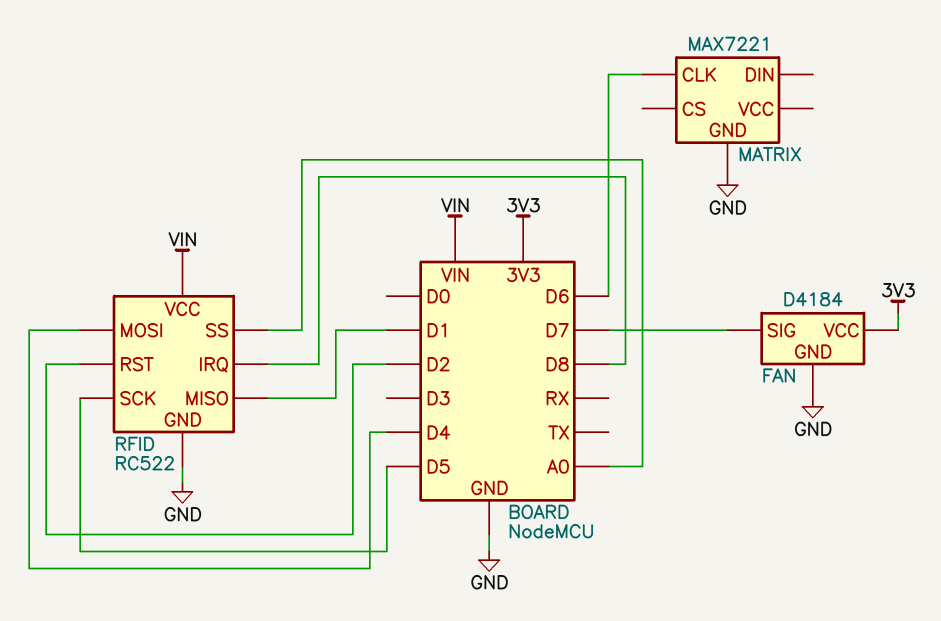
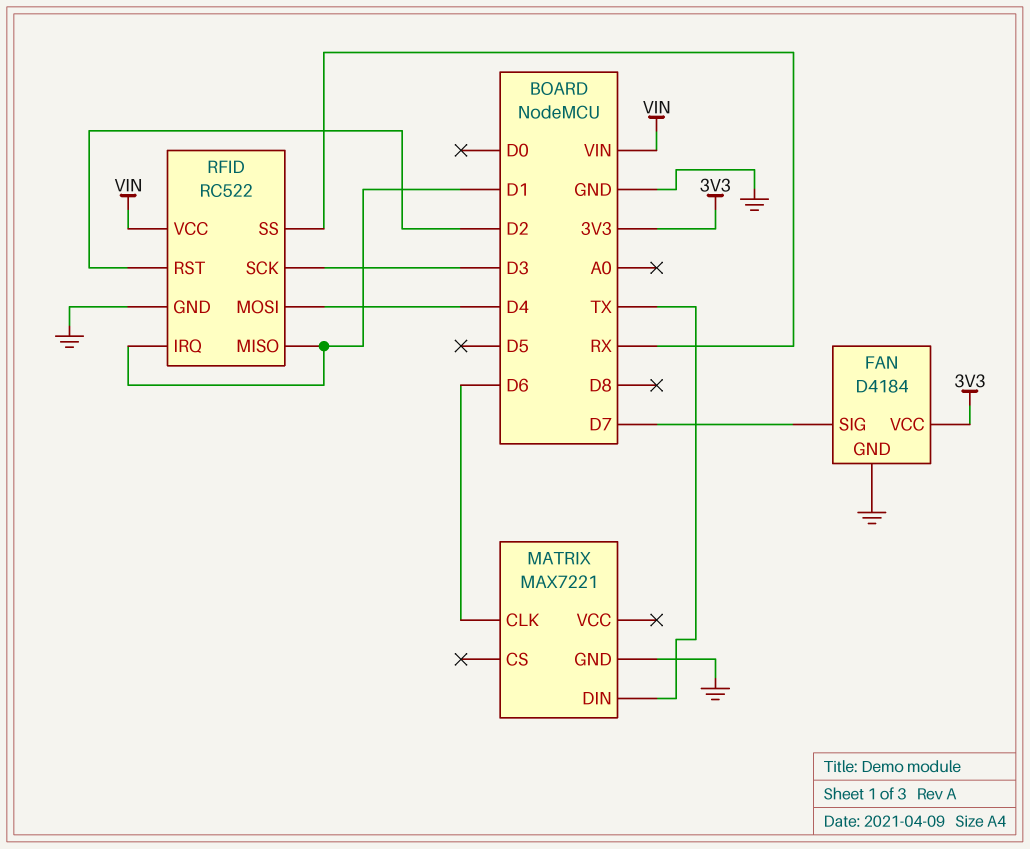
MATRIX pin DIN: none -> TX
RFID pin IRQ: D8 -> D1
RFID pin SCK: D5 -> D3
RFID pin SS: A0 -> RX

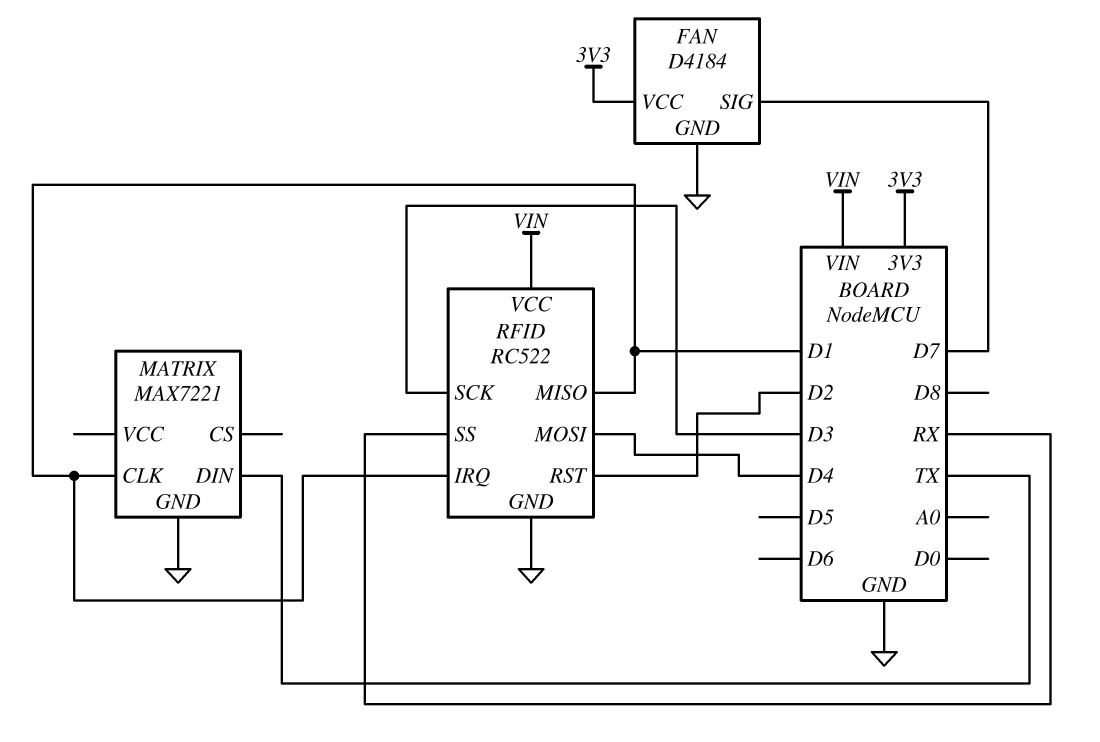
MATRIX pin CLK: D6 -> D1

